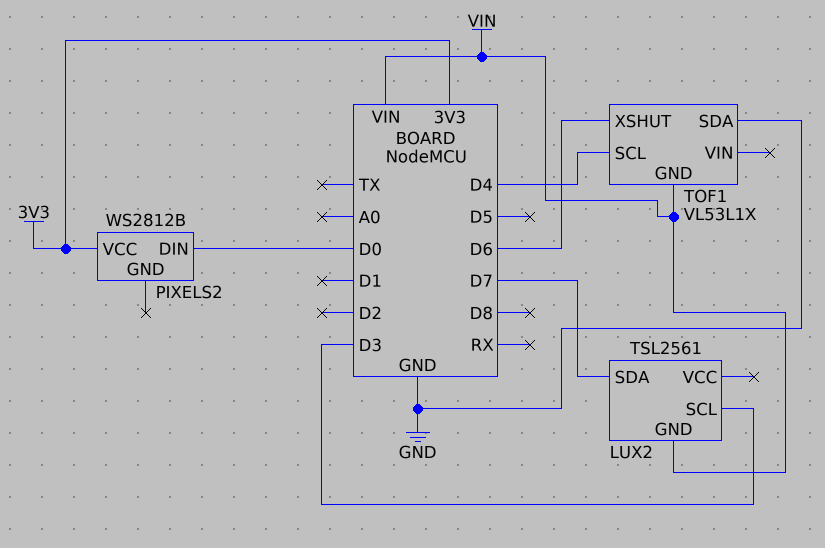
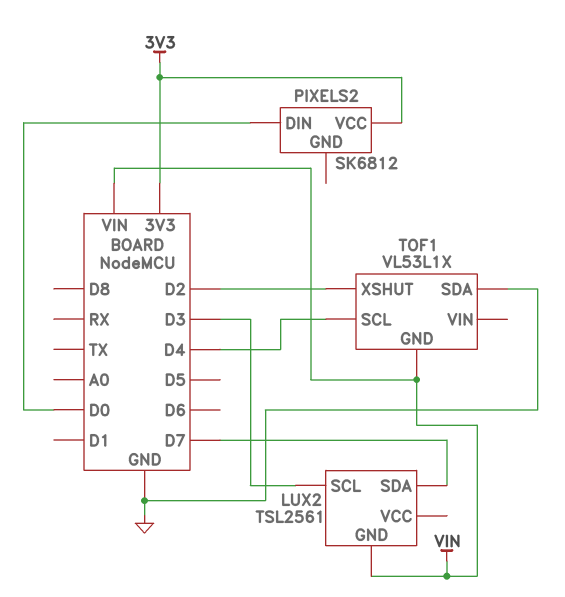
PIXELS2: WS2812B -> SK6812
TOF1 pin XSHUT: D6 -> D2

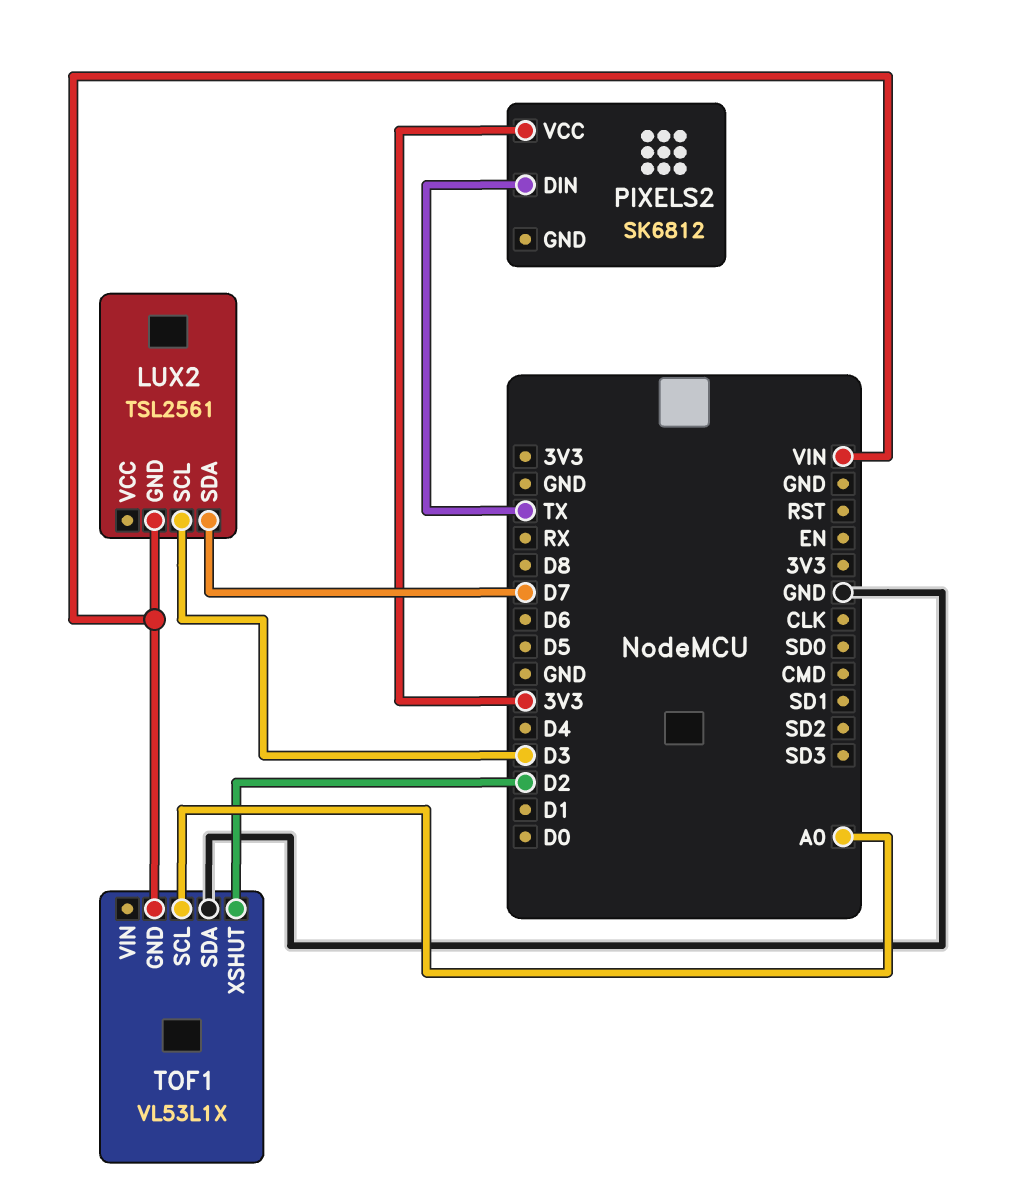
PIXELS2 pin DIN: D0 -> TX
TOF1 pin SCL: D4 -> A0

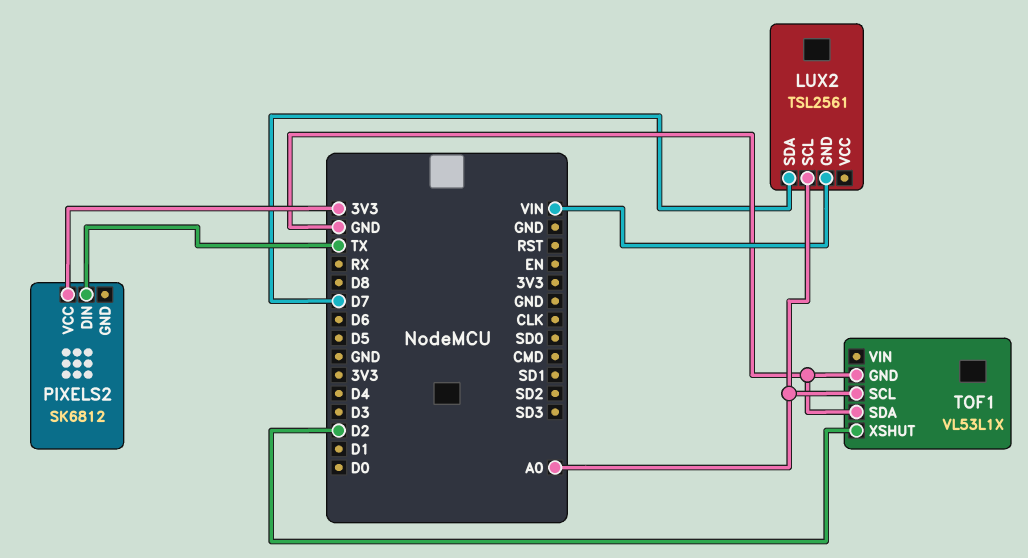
LUX2 pin SCL: D3 -> A0
TOF1 pin GND: VIN -> GND

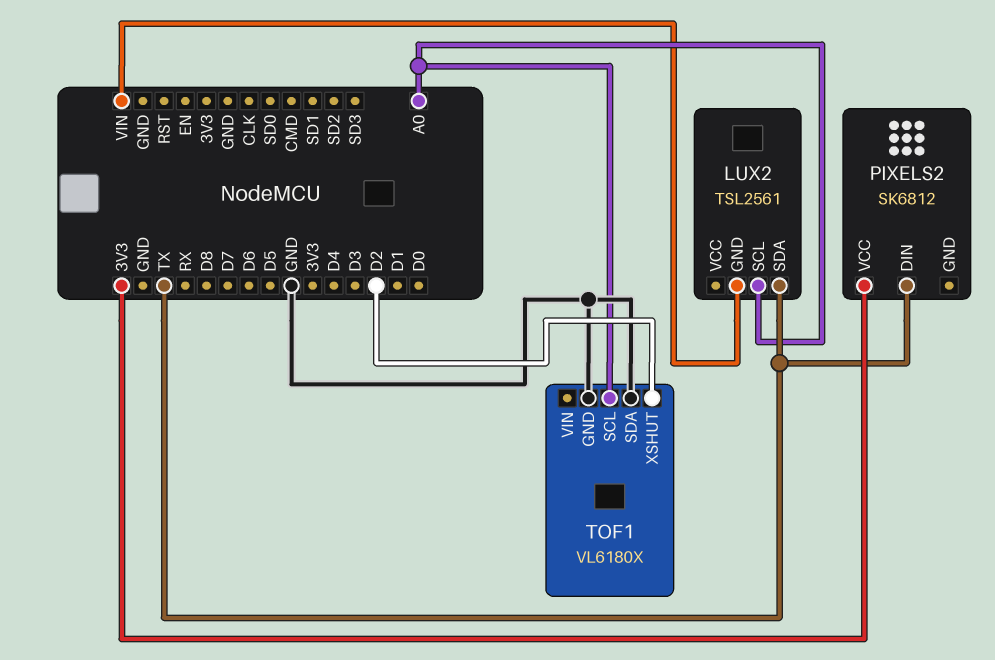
LUX2 pin SDA: D7 -> TX
TOF1: VL53L1X -> VL6180X

